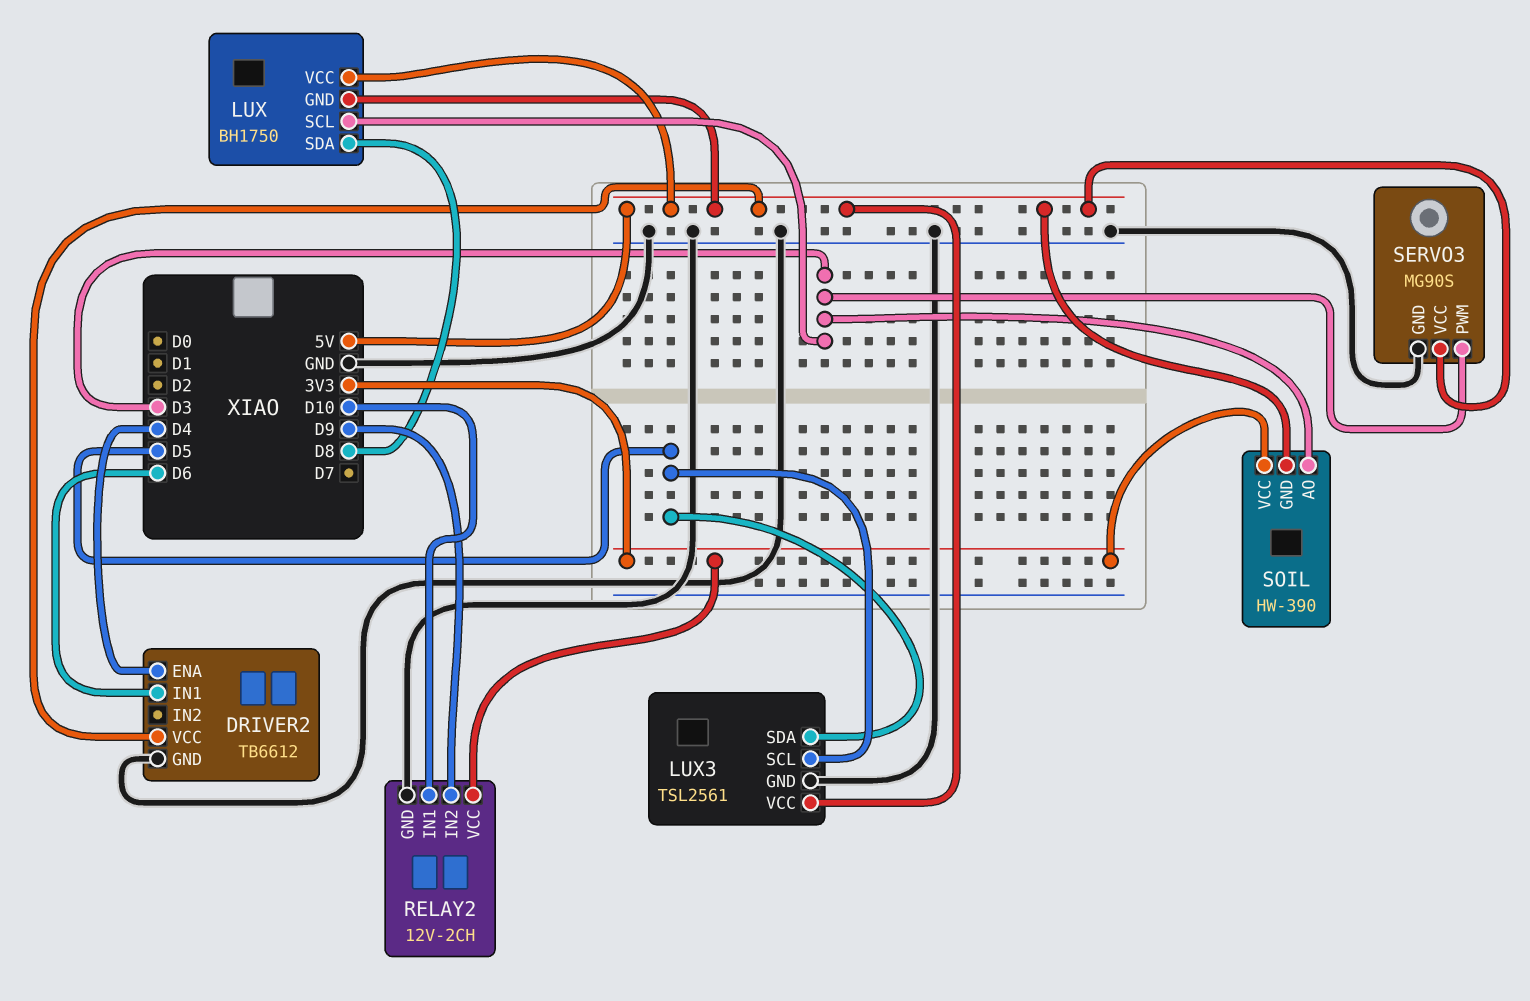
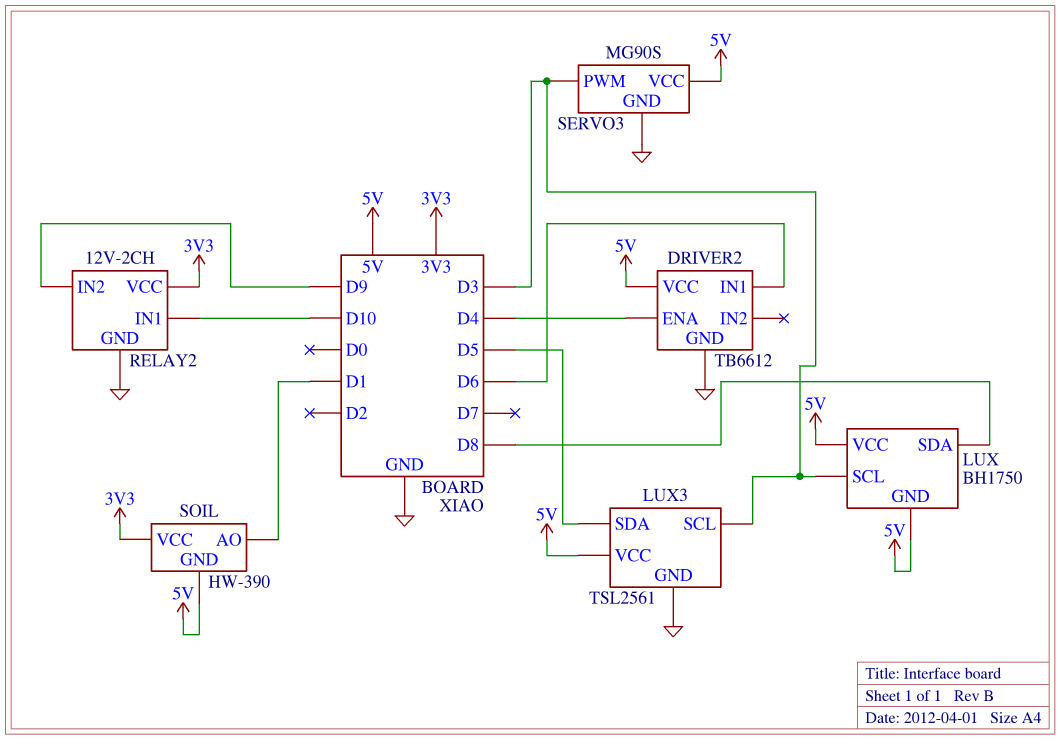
LUX3 pin SCL: D5 -> D3
SOIL pin AO: D3 -> D1

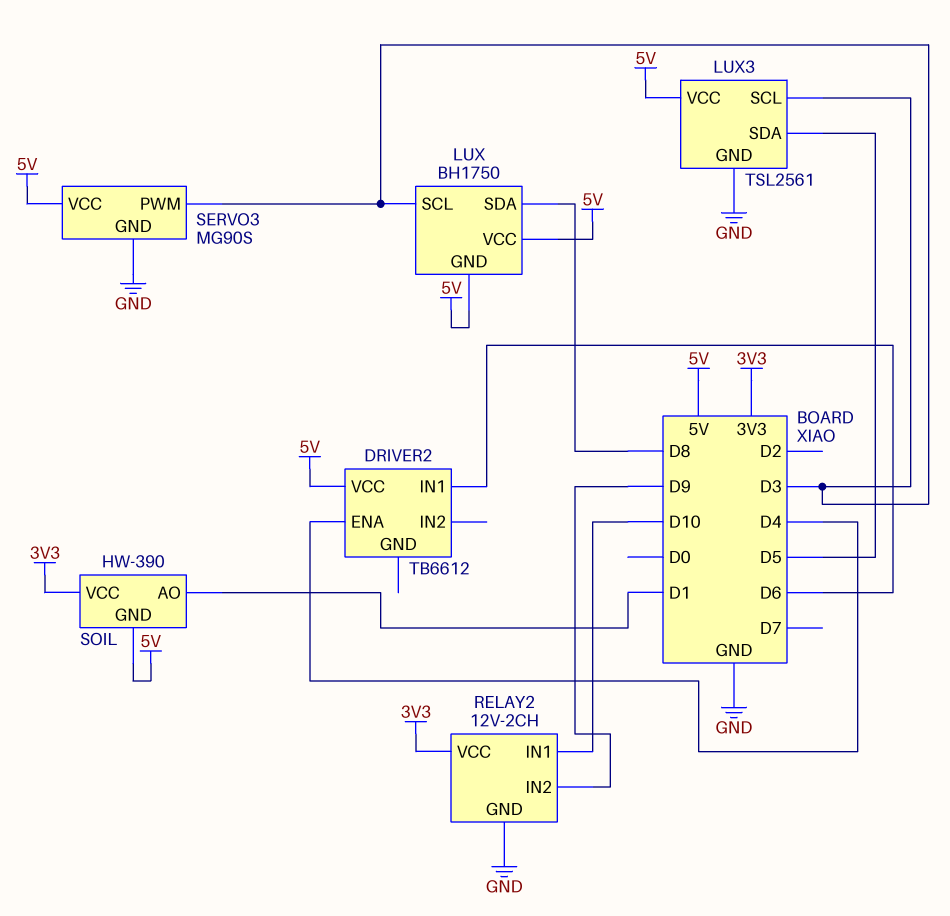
DRIVER2 pin GND: GND -> none

